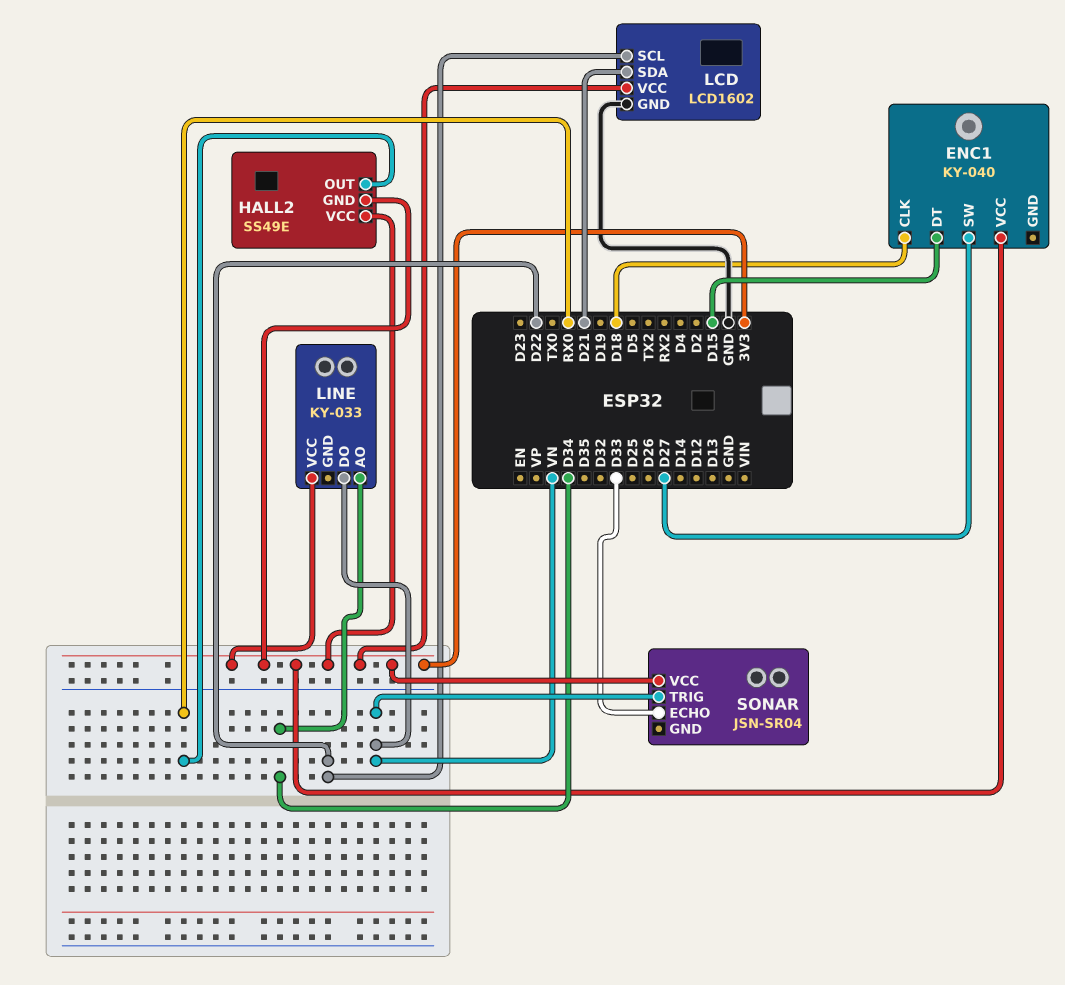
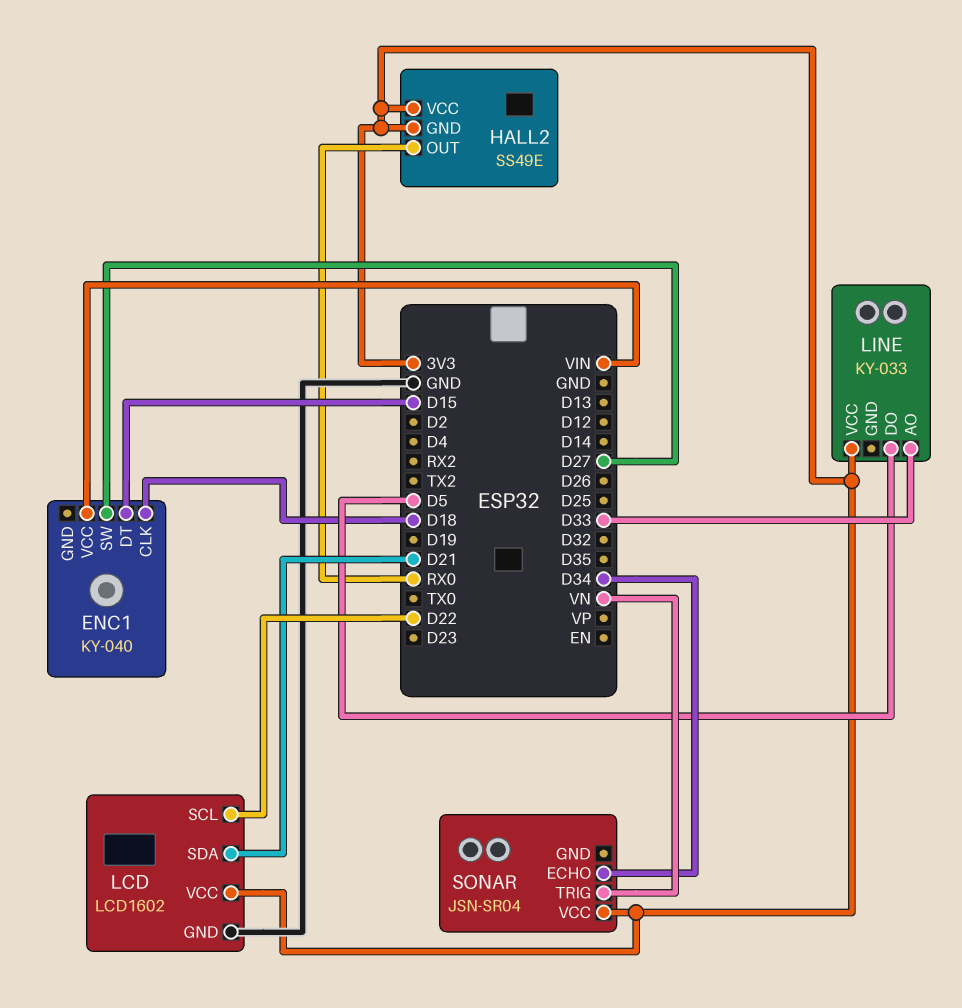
ENC1 pin VCC: 3V3 -> VIN
LINE pin AO: D34 -> D33
LINE pin DO: VN -> D5
SONAR pin ECHO: D33 -> D34

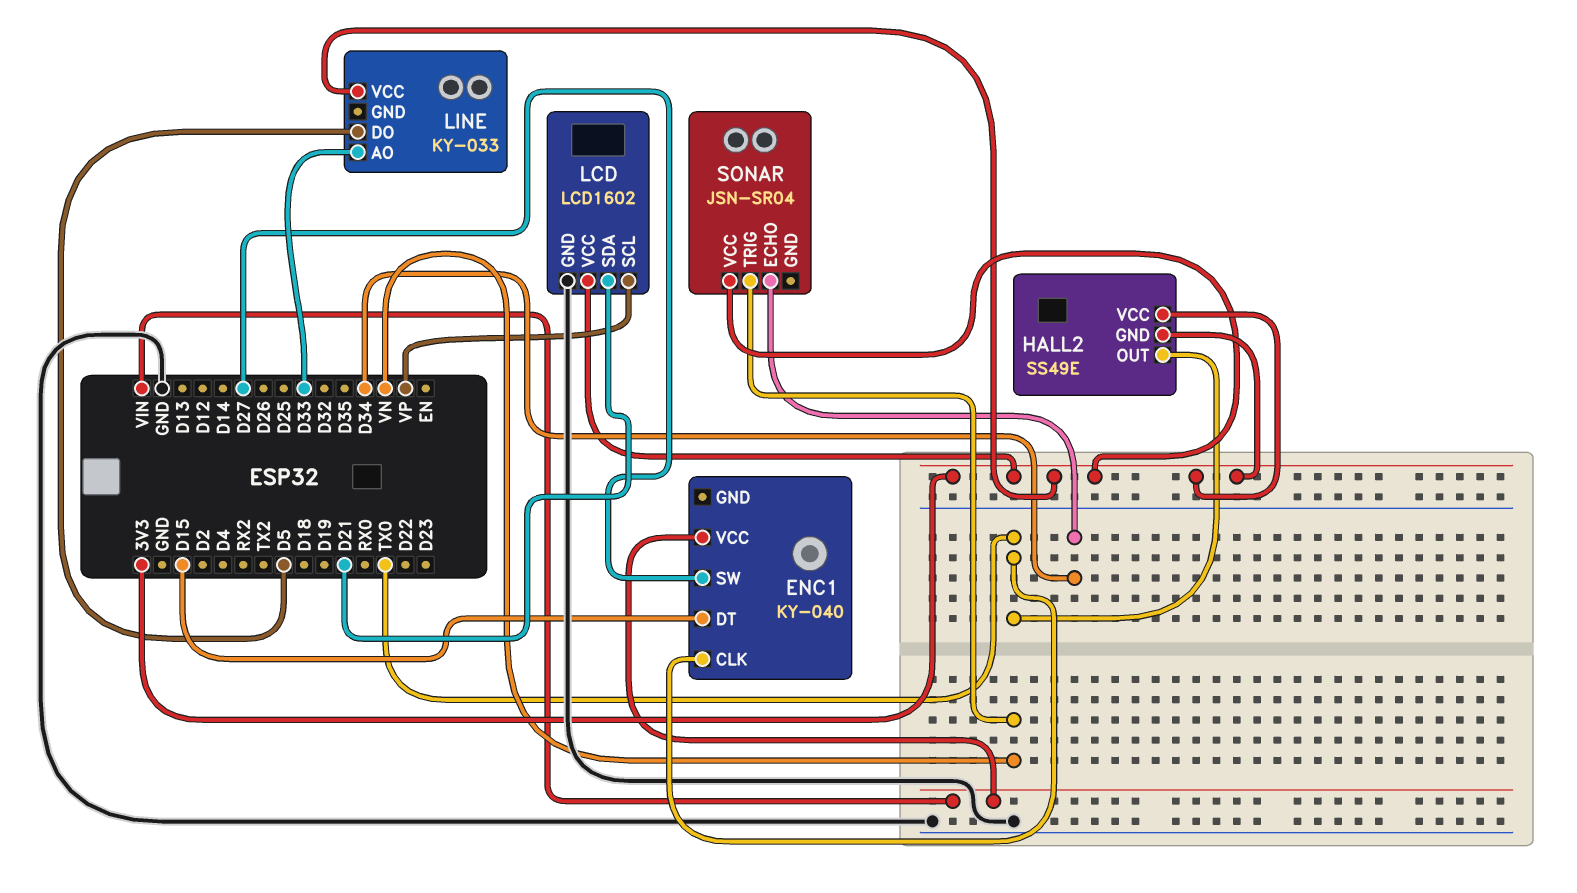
ENC1 pin CLK: D18 -> TX0
HALL2 pin OUT: RX0 -> TX0
LCD pin SCL: D22 -> VP

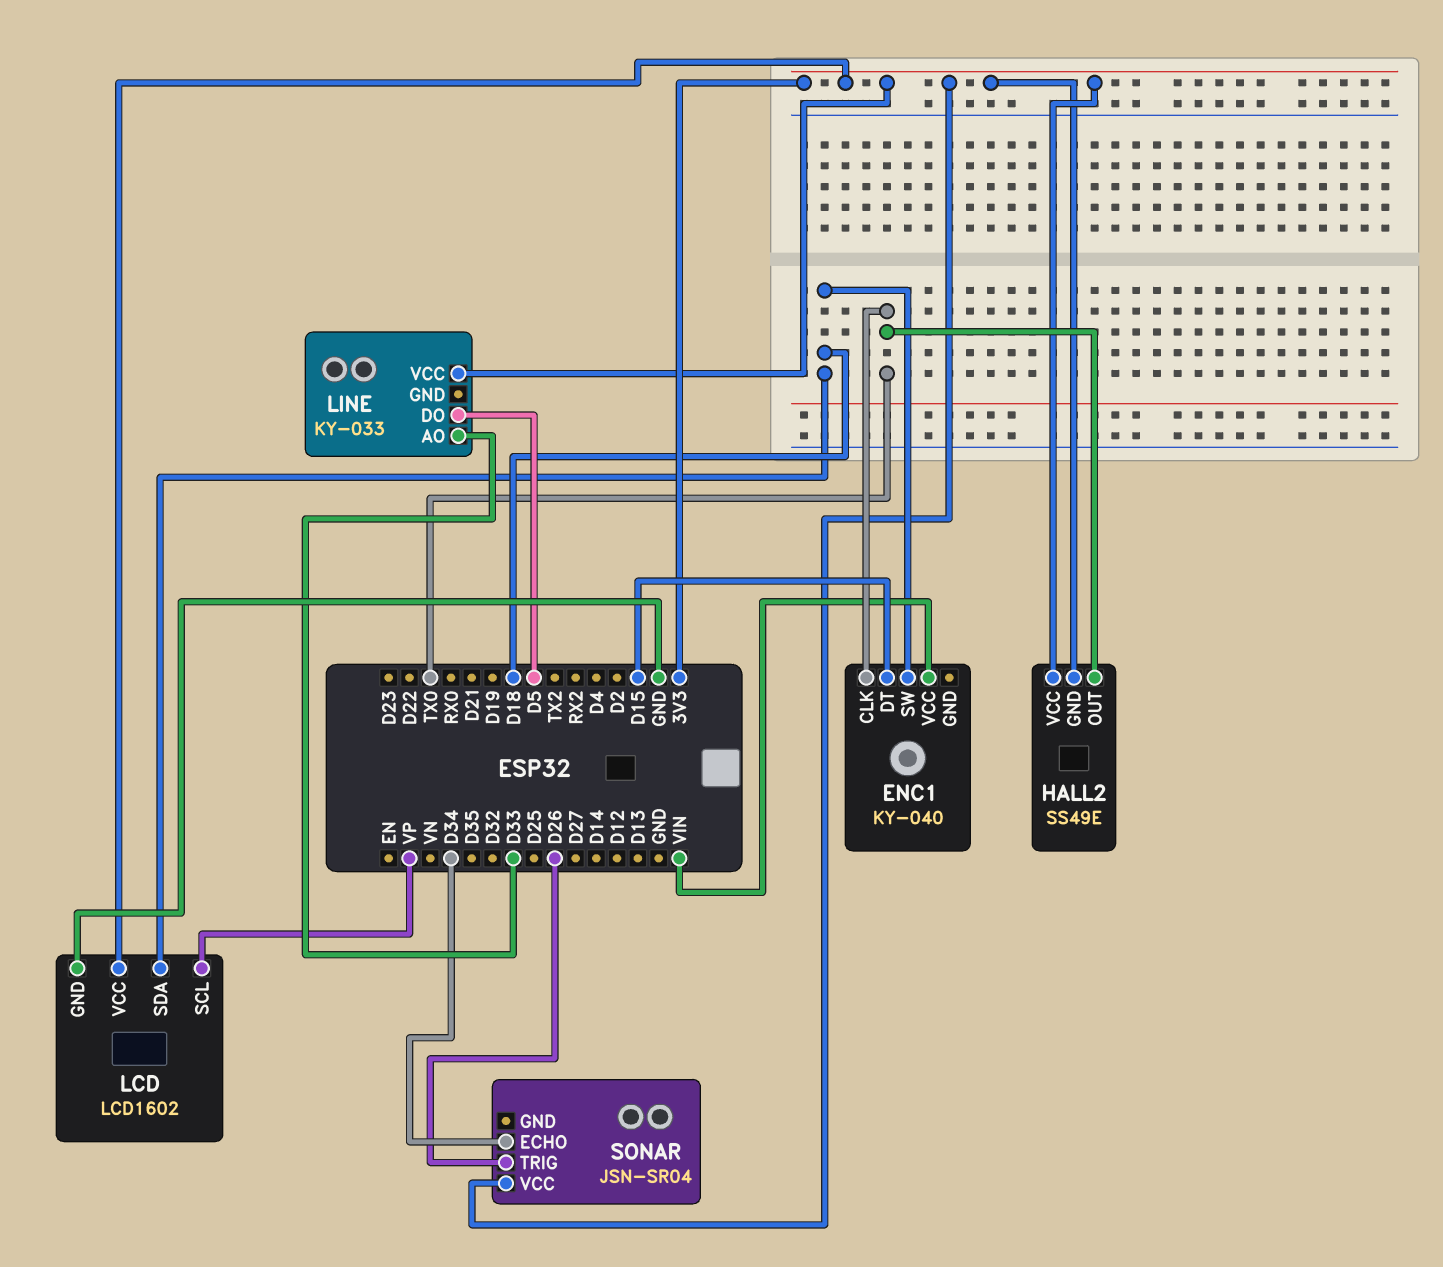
ENC1 pin SW: D27 -> D18
LCD pin SDA: D21 -> D18
SONAR pin TRIG: VN -> D26

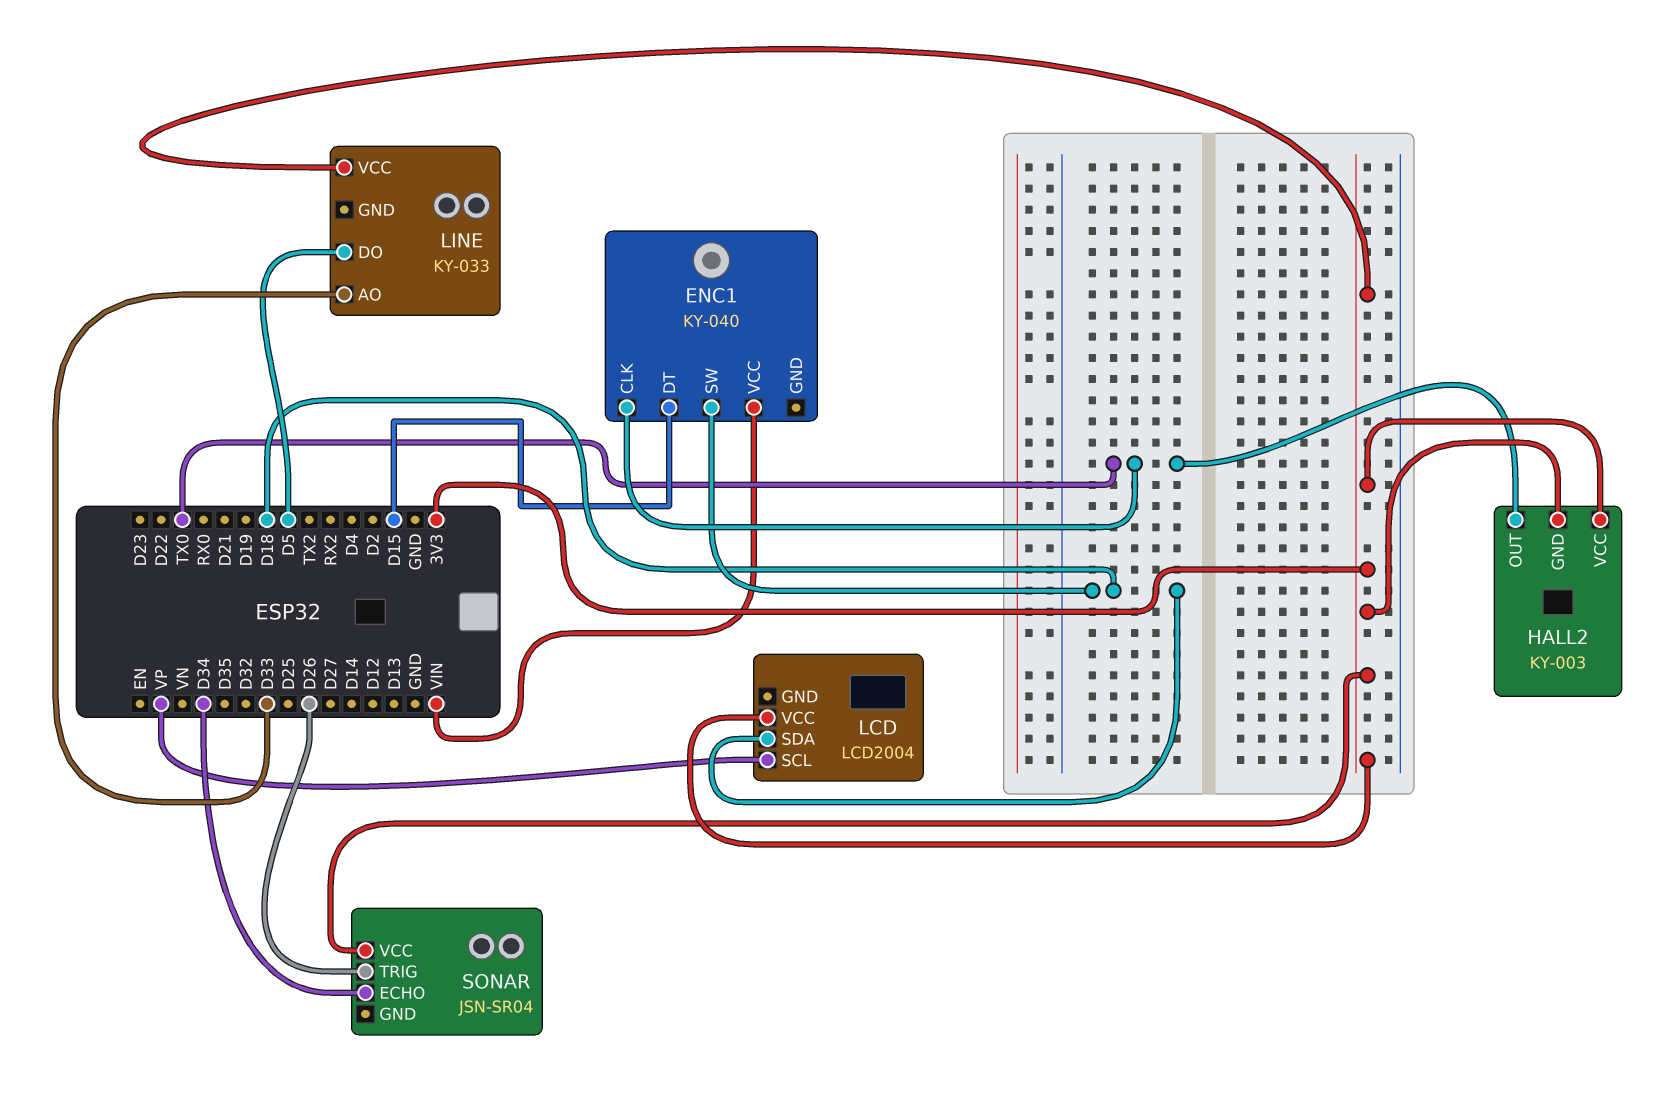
HALL2: SS49E -> KY-003
LCD: LCD1602 -> LCD2004
LCD pin GND: GND -> none

